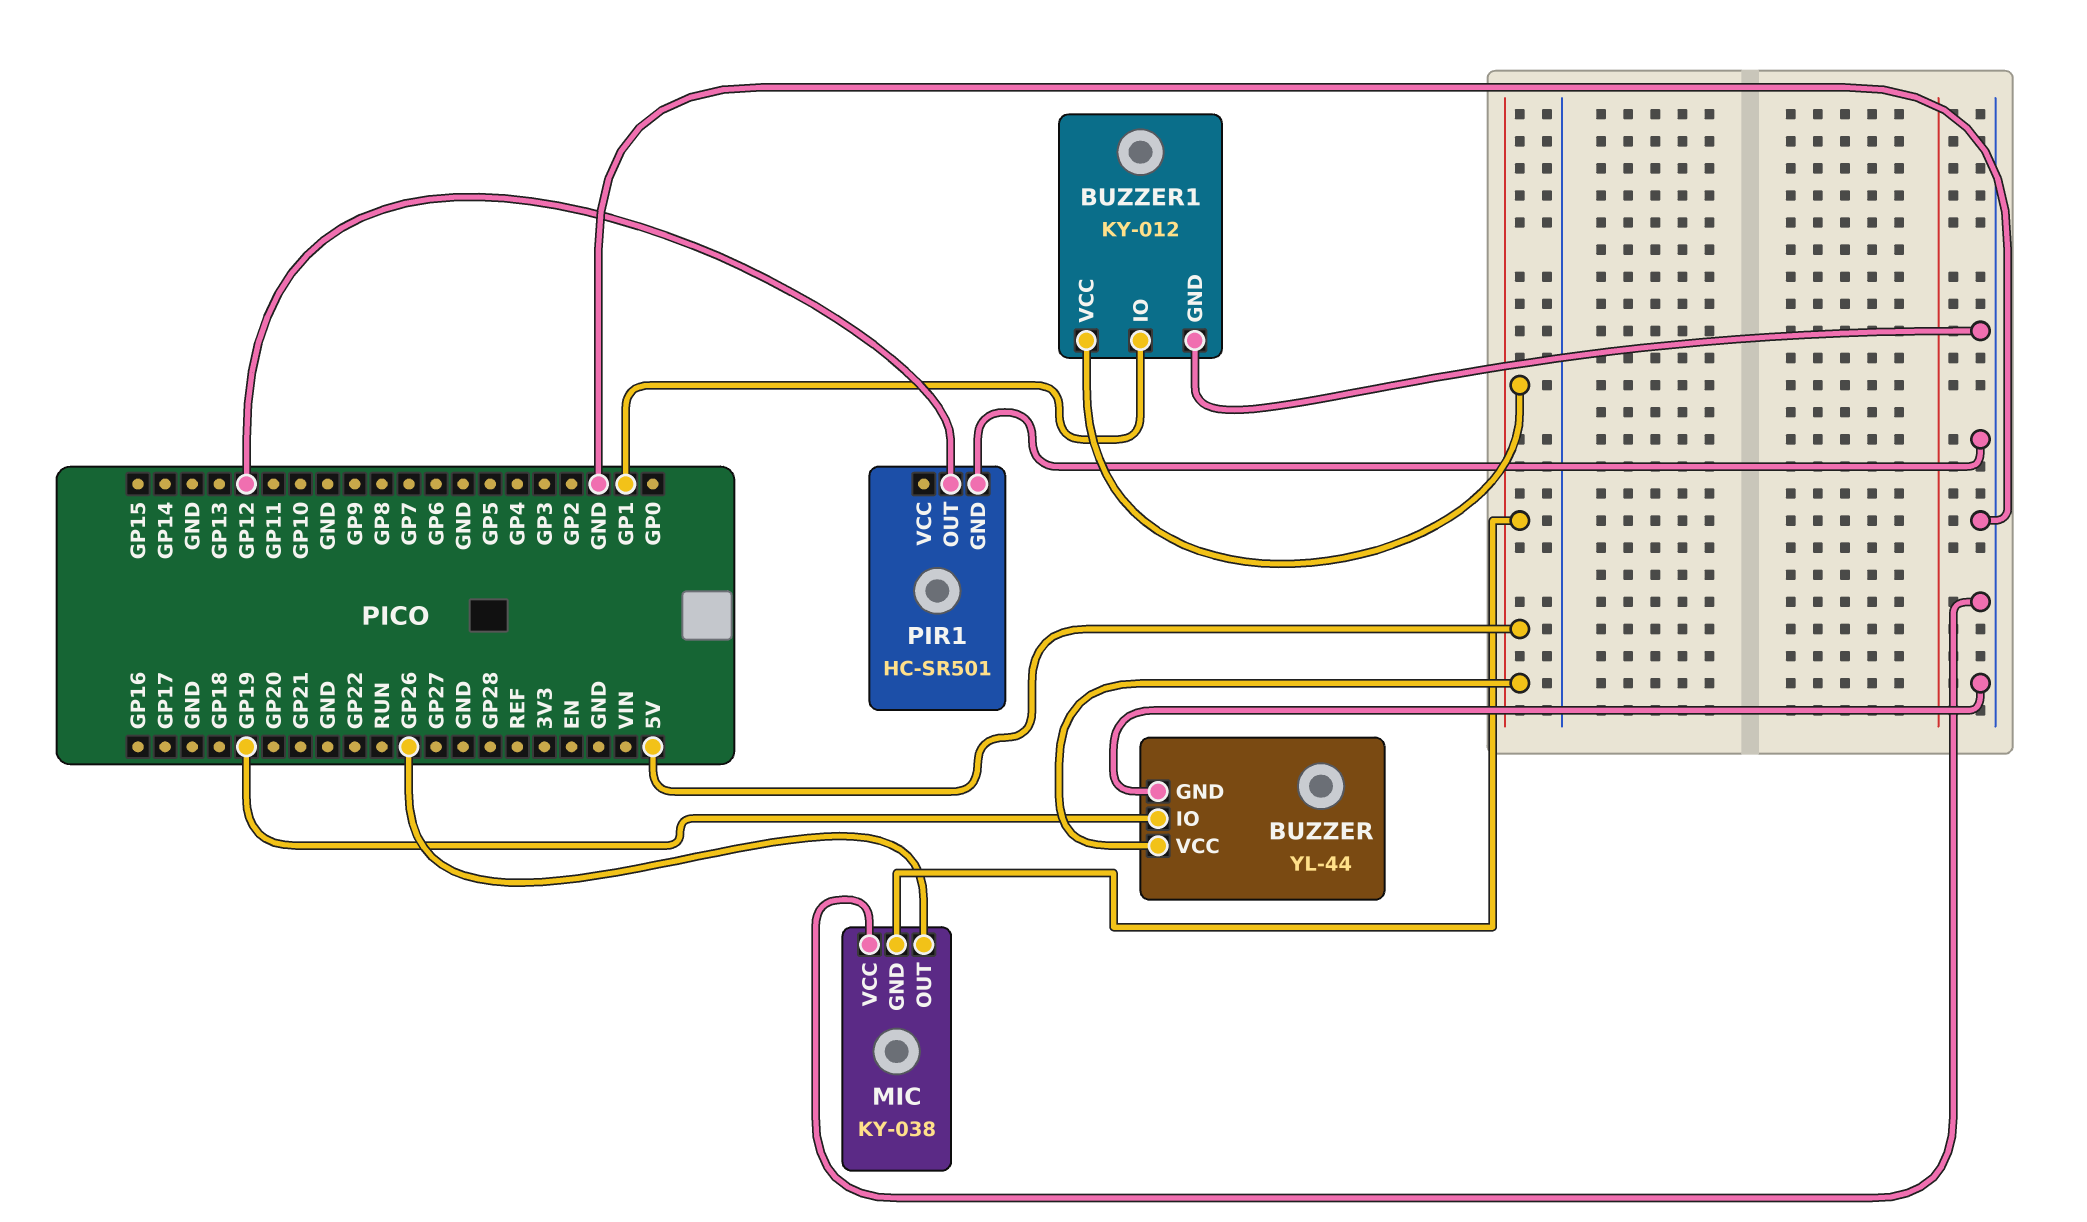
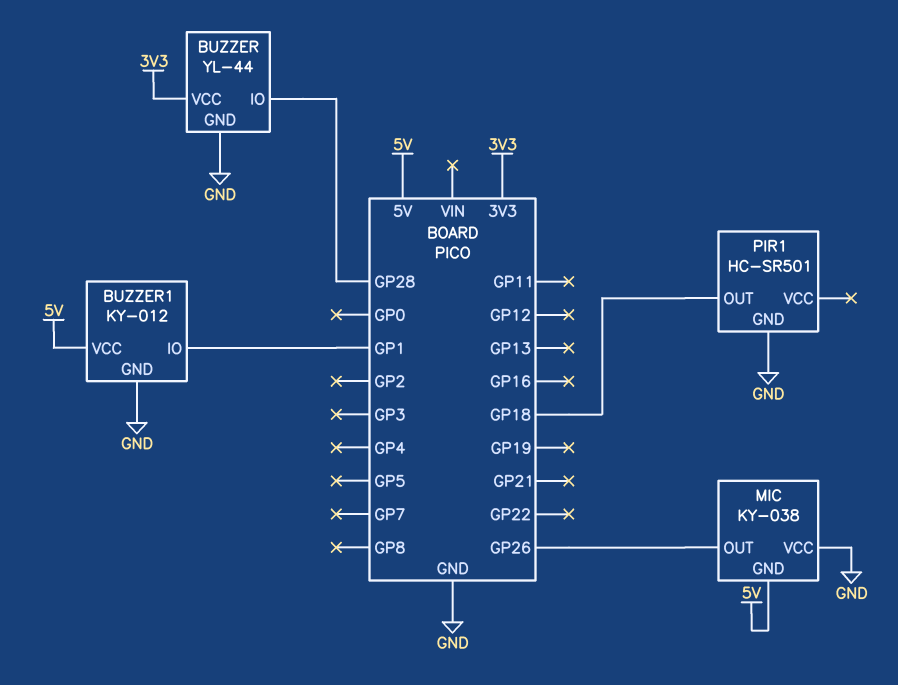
BUZZER pin IO: GP19 -> GP28
BUZZER pin VCC: 5V -> 3V3
PIR1 pin OUT: GP12 -> GP18

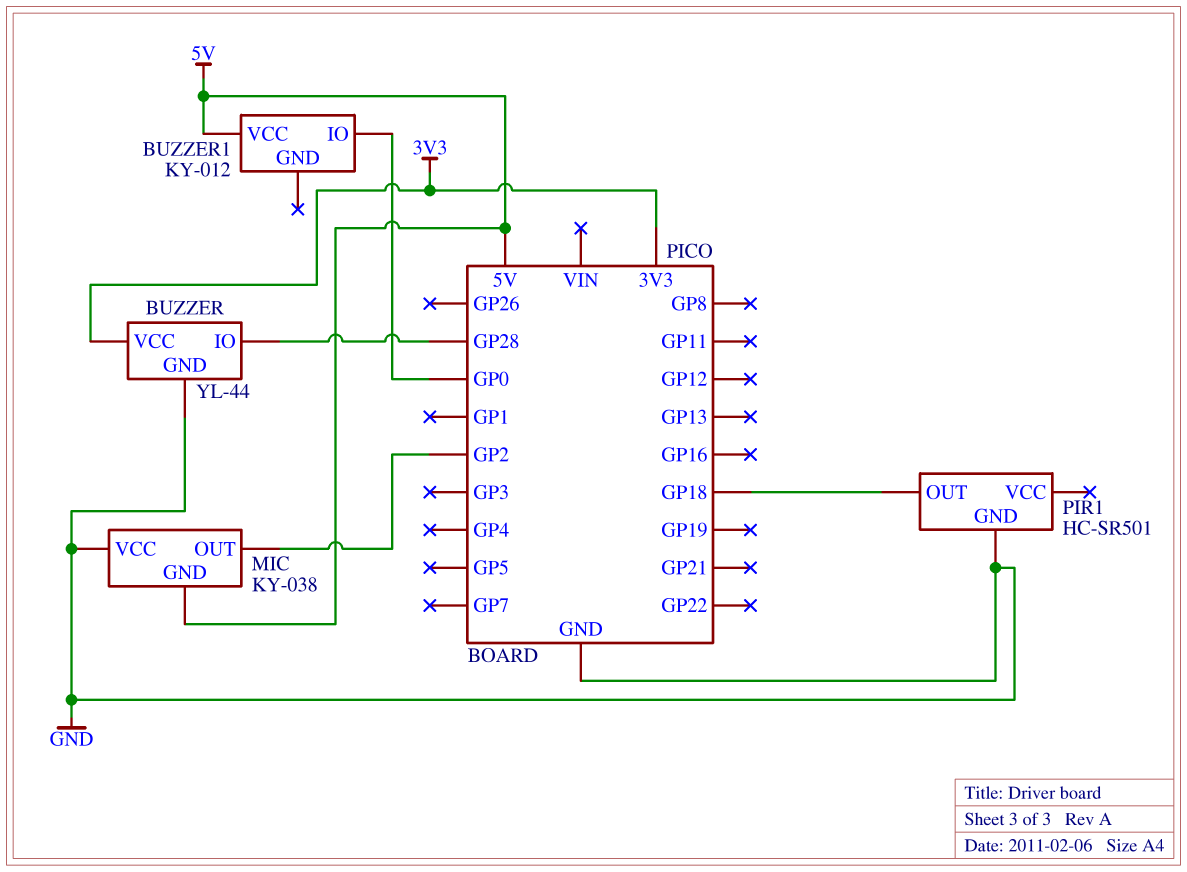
BUZZER1 pin GND: GND -> none
BUZZER1 pin IO: GP1 -> GP0
MIC pin OUT: GP26 -> GP2

